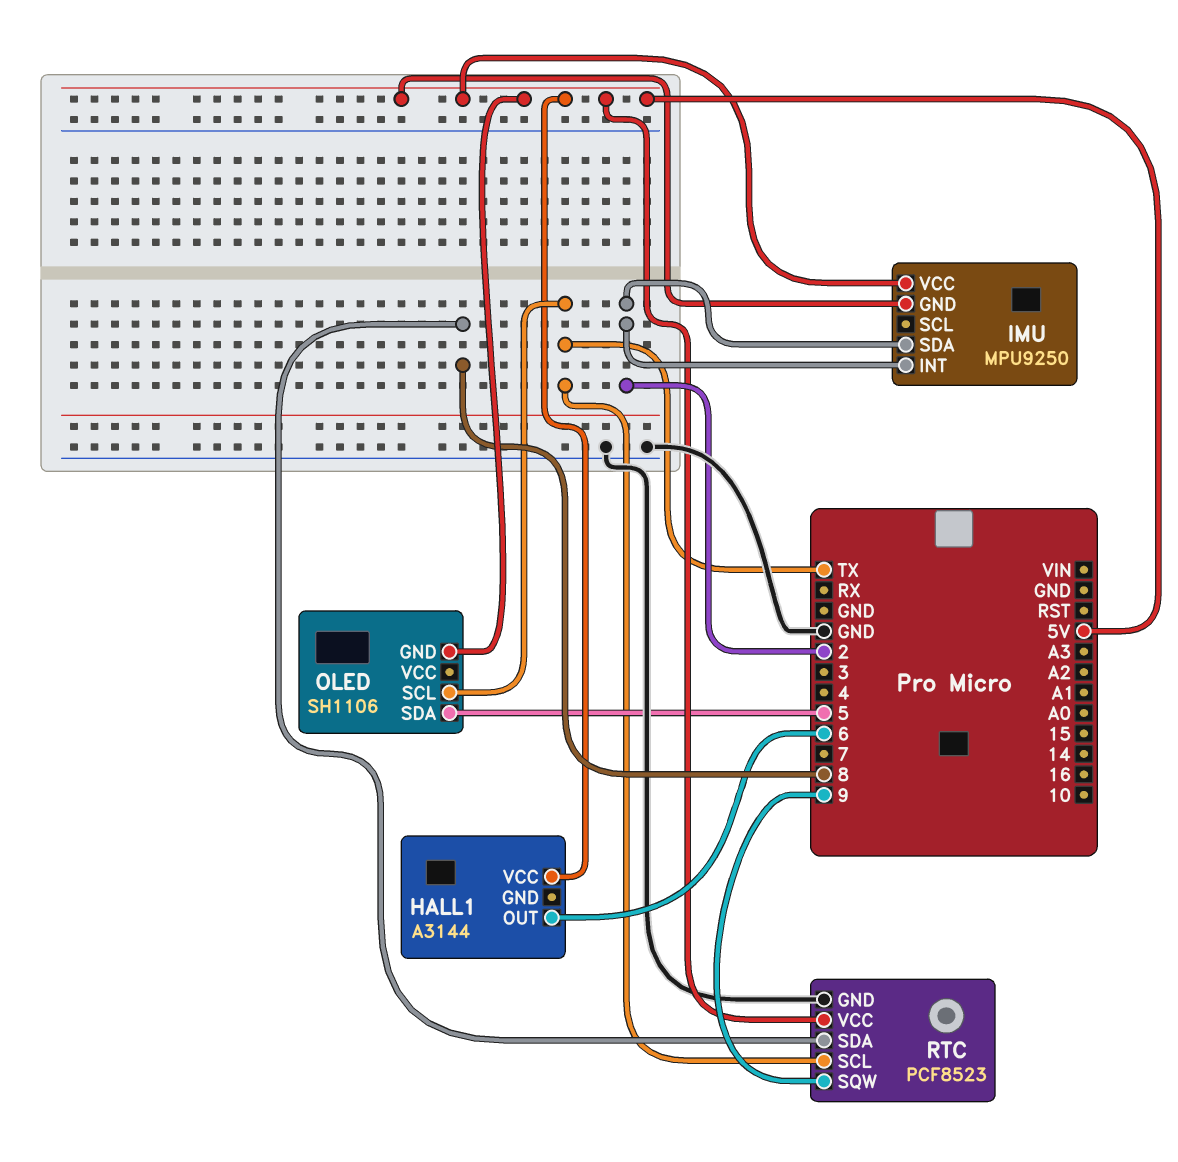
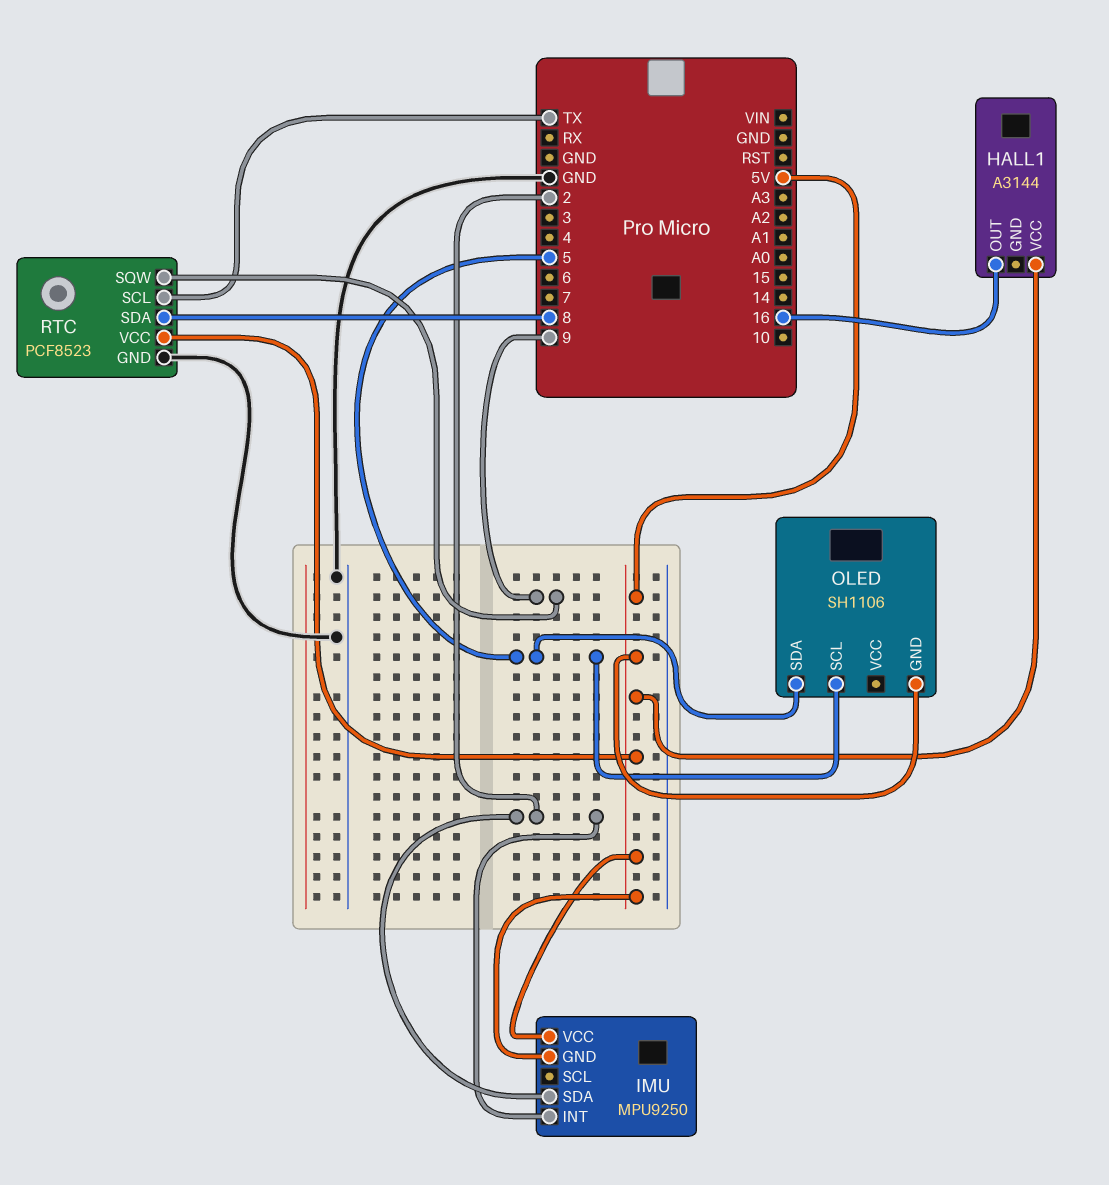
HALL1 pin OUT: 6 -> 16
OLED pin SCL: TX -> 5

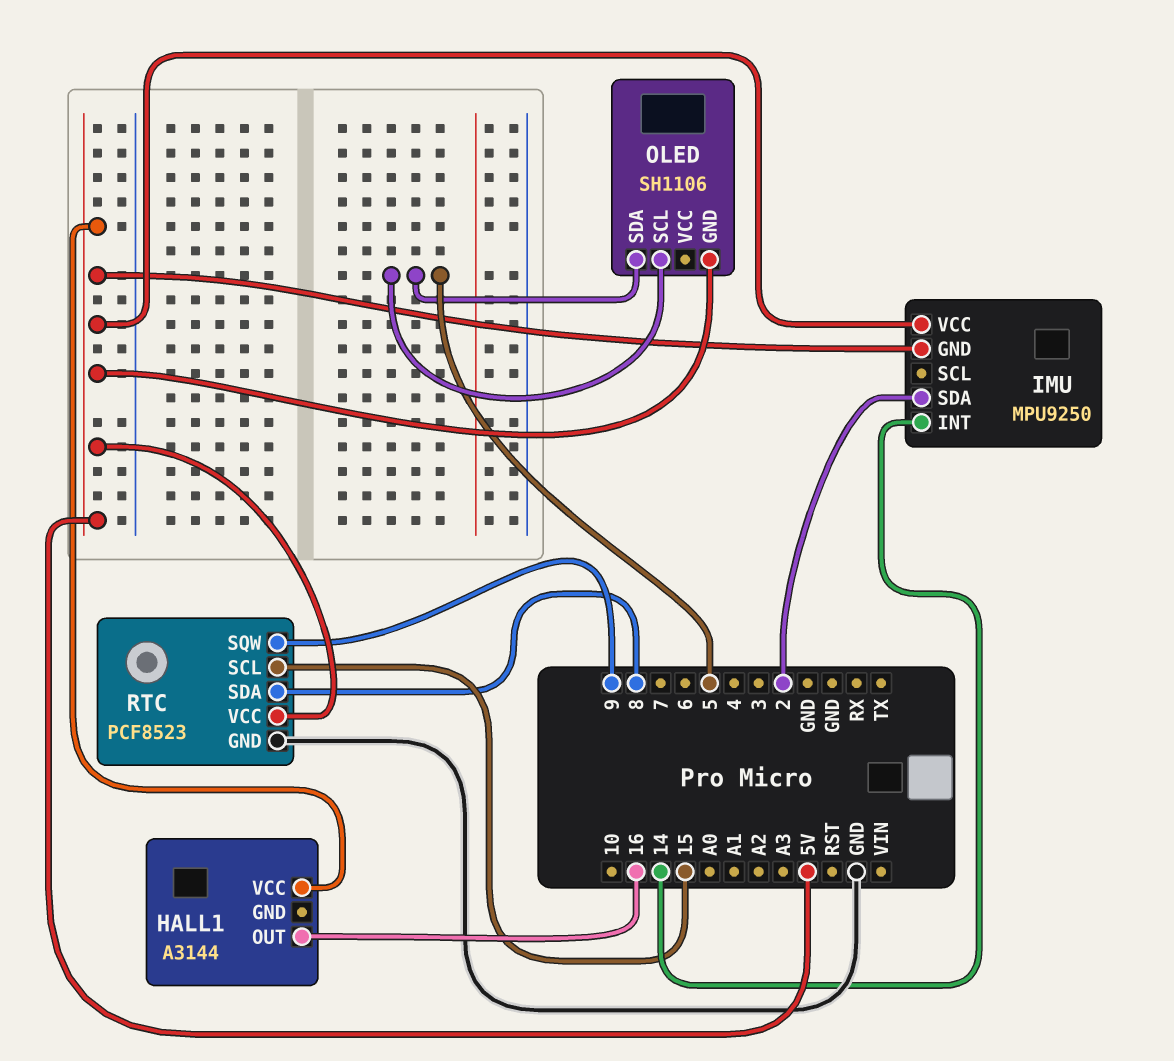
IMU pin INT: 2 -> 14
RTC pin SCL: TX -> 15

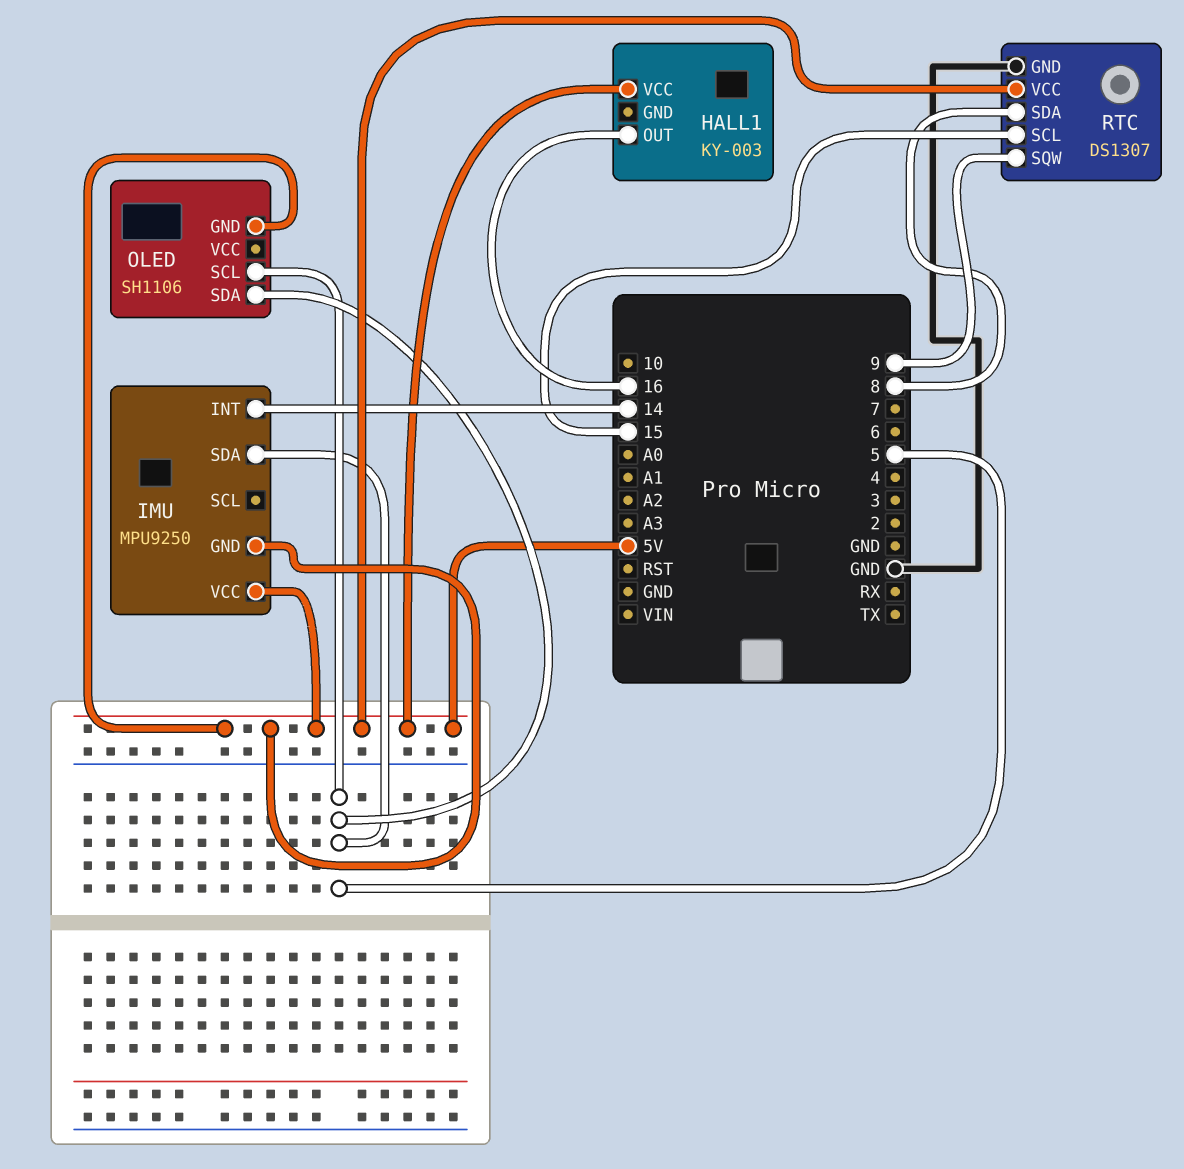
HALL1: A3144 -> KY-003
IMU pin SDA: 2 -> 5
RTC: PCF8523 -> DS1307

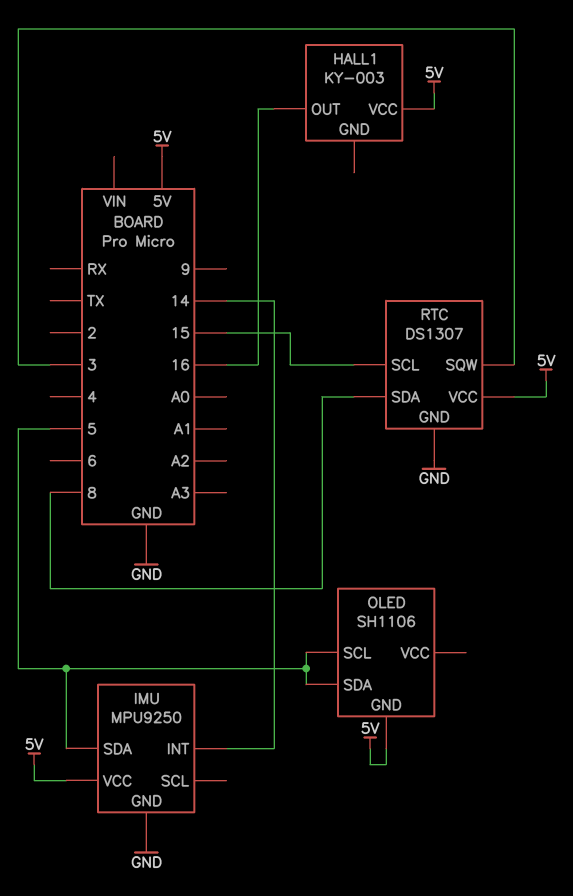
IMU pin GND: 5V -> GND
RTC pin SQW: 9 -> 3

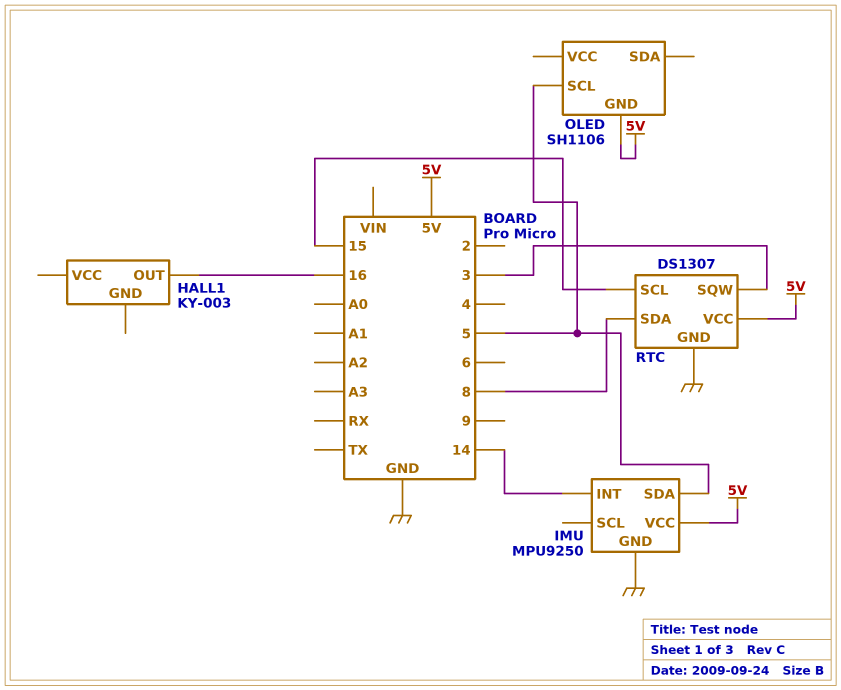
HALL1 pin VCC: 5V -> none
OLED pin SDA: 5 -> none

